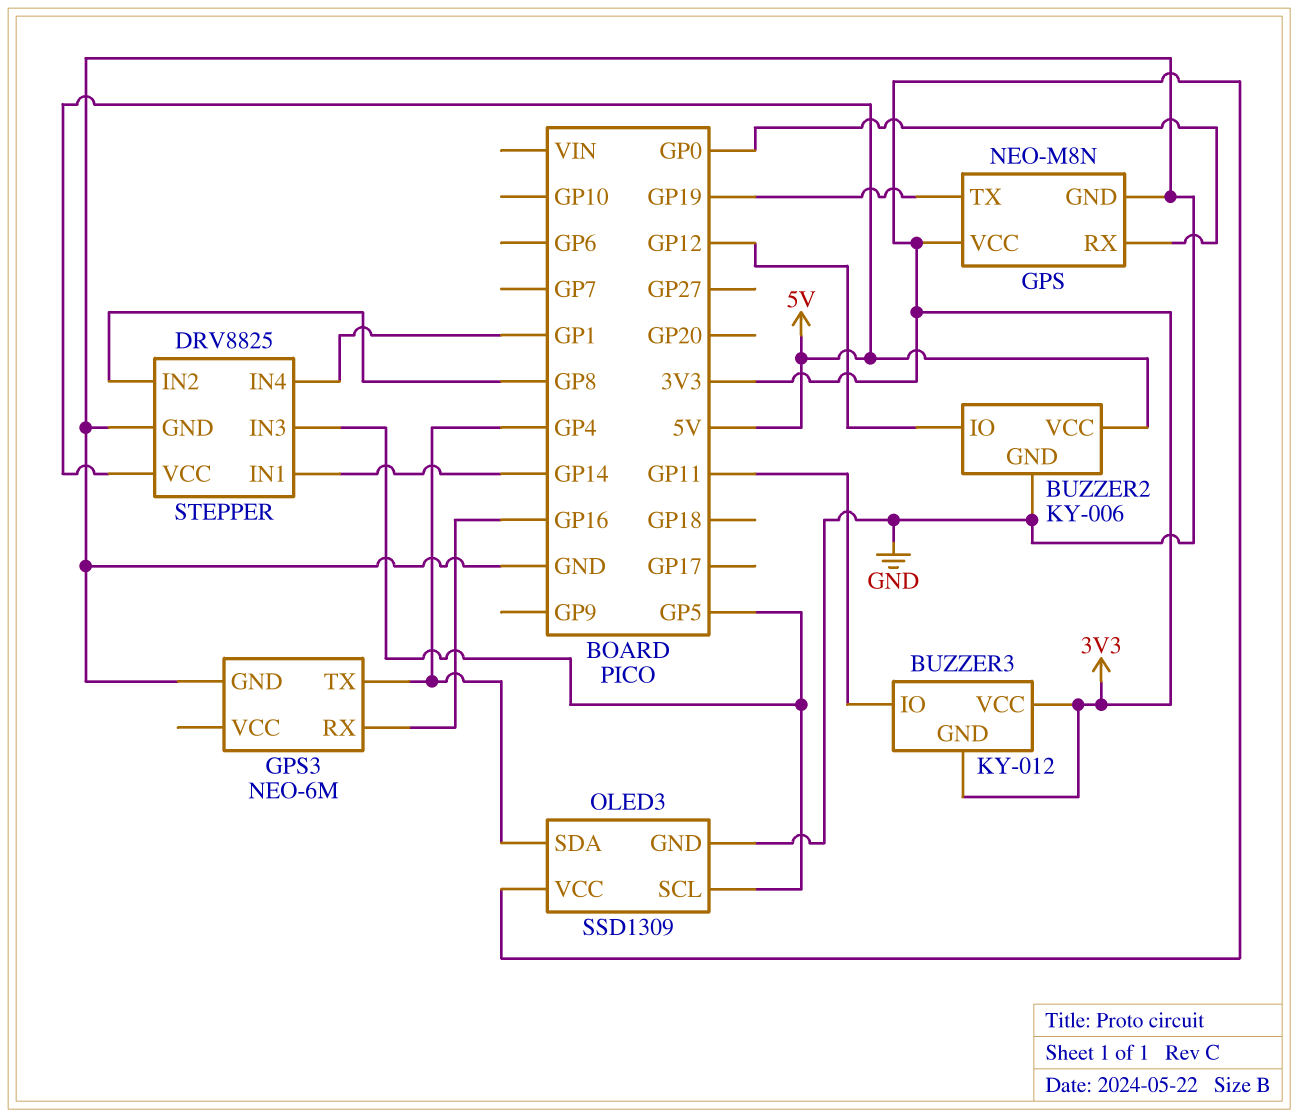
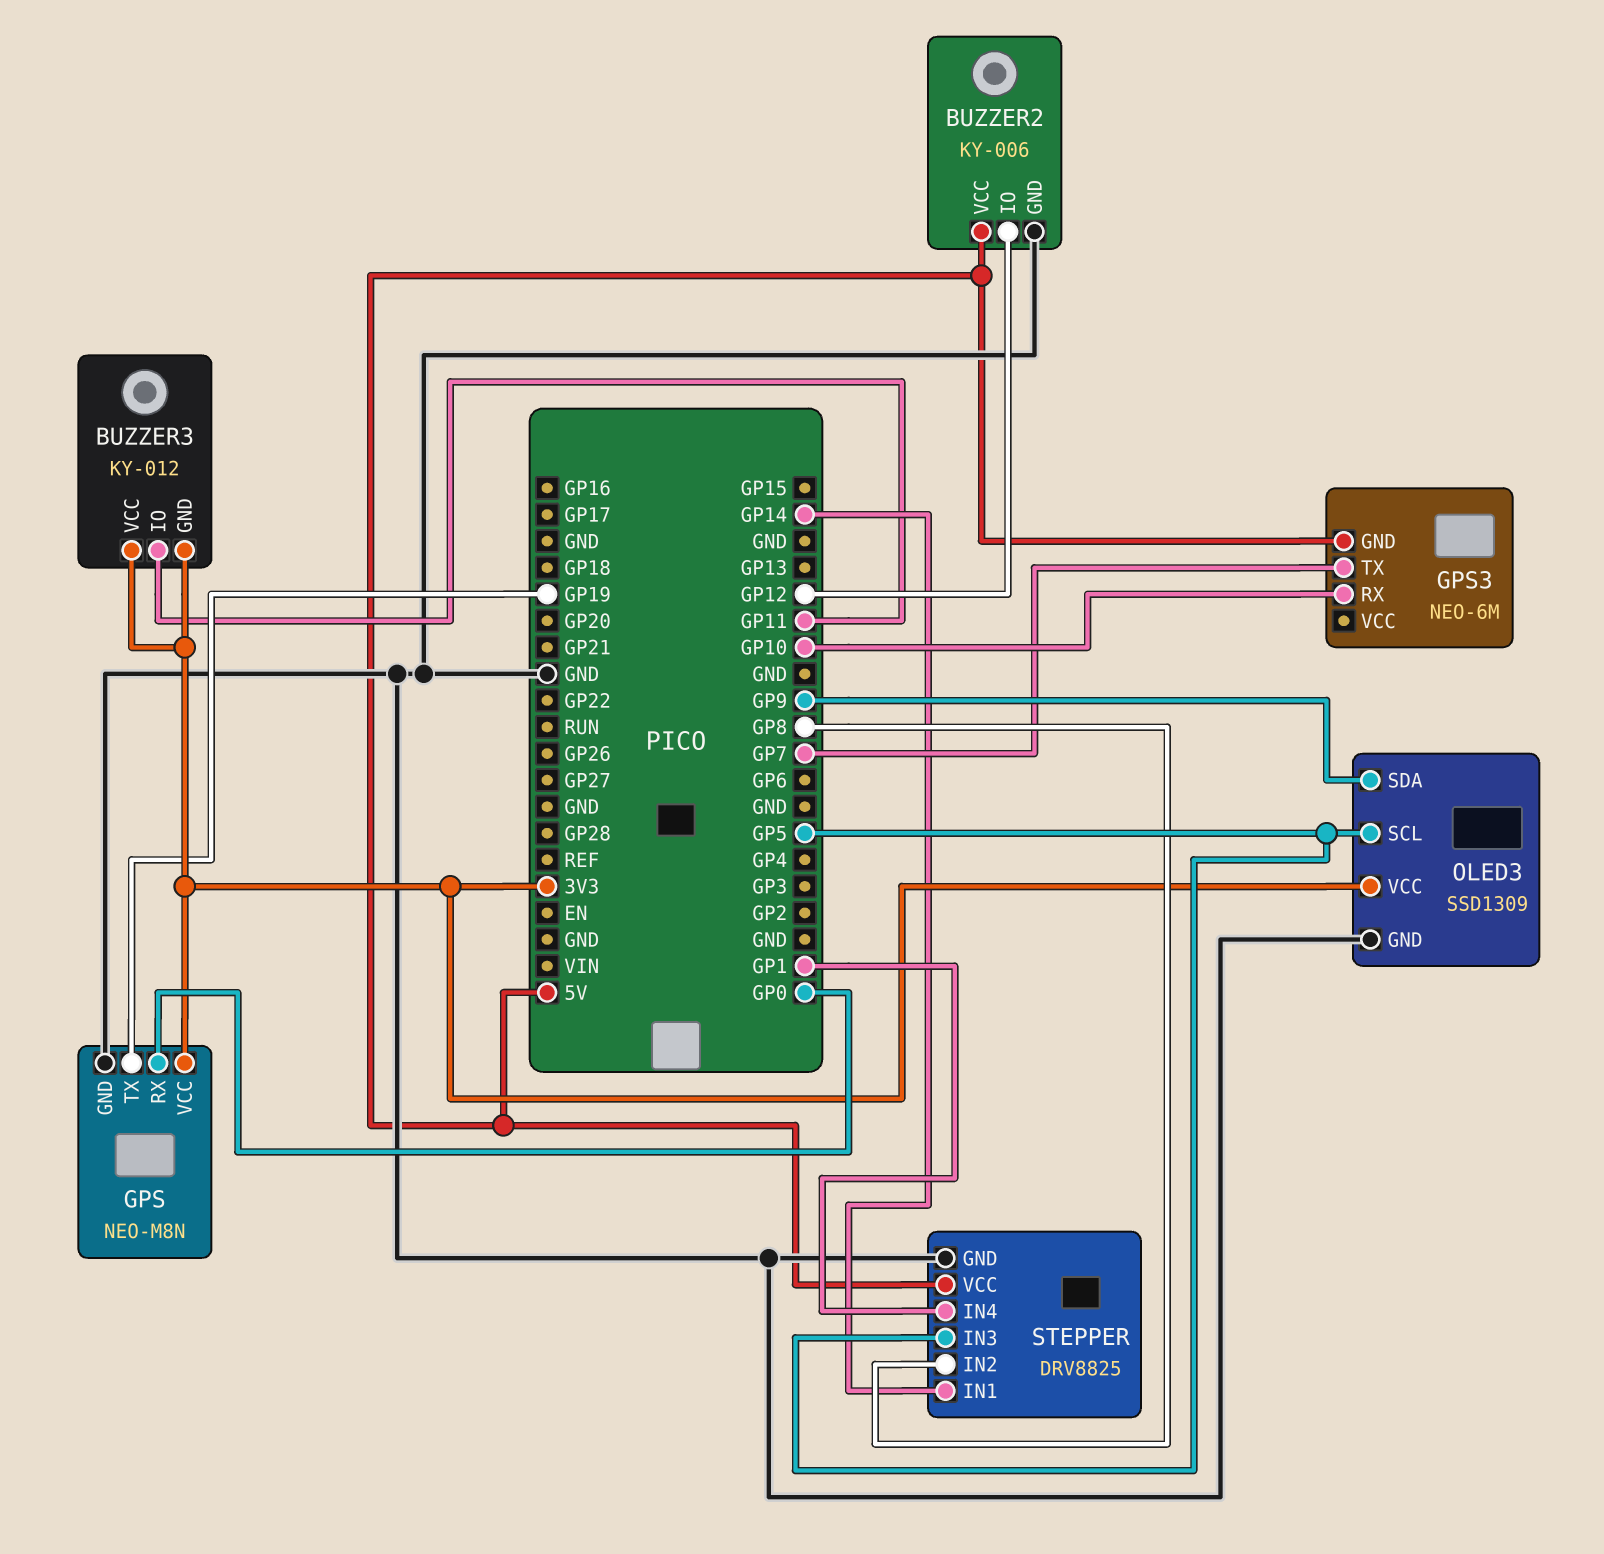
GPS3 pin GND: GND -> 5V
GPS3 pin RX: GP16 -> GP10
GPS3 pin TX: GP4 -> GP7
OLED3 pin SDA: GP4 -> GP9

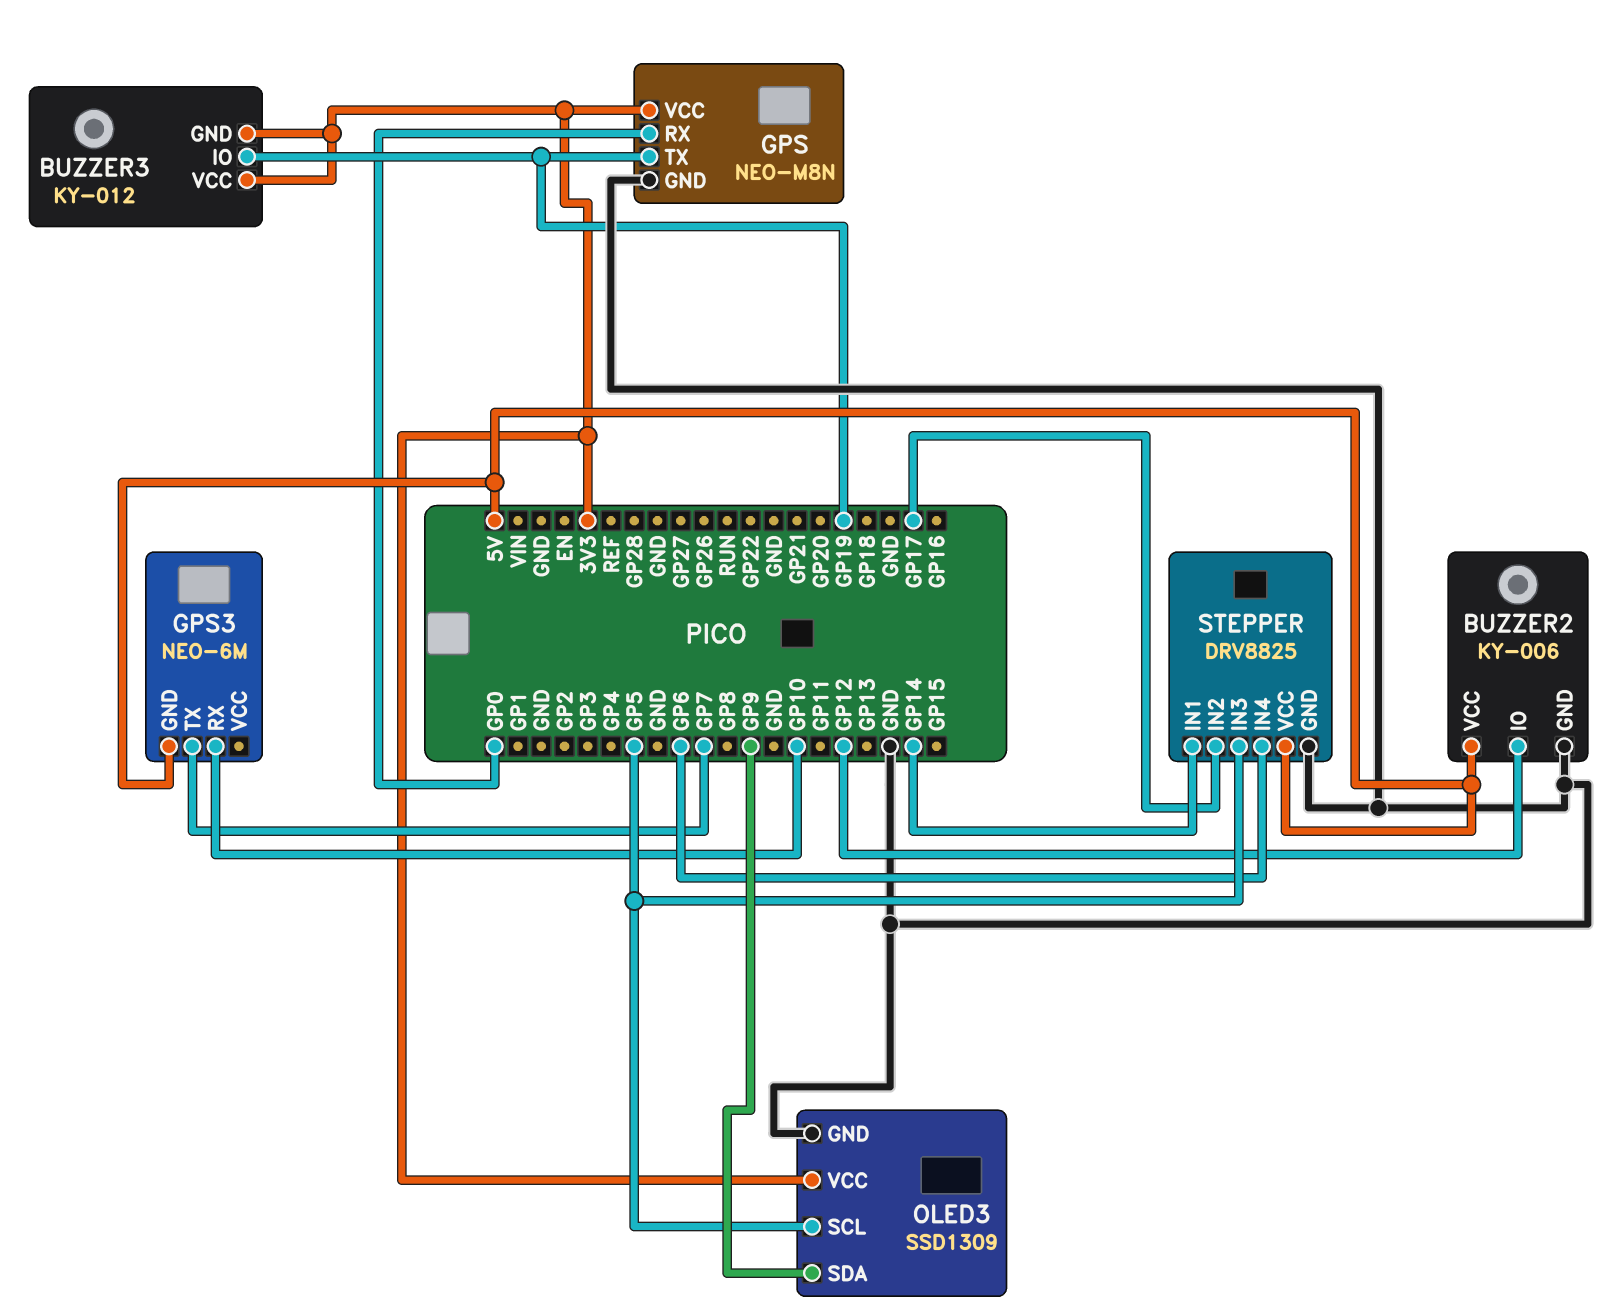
BUZZER3 pin IO: GP11 -> GP19
STEPPER pin IN2: GP8 -> GP17
STEPPER pin IN4: GP1 -> GP6

